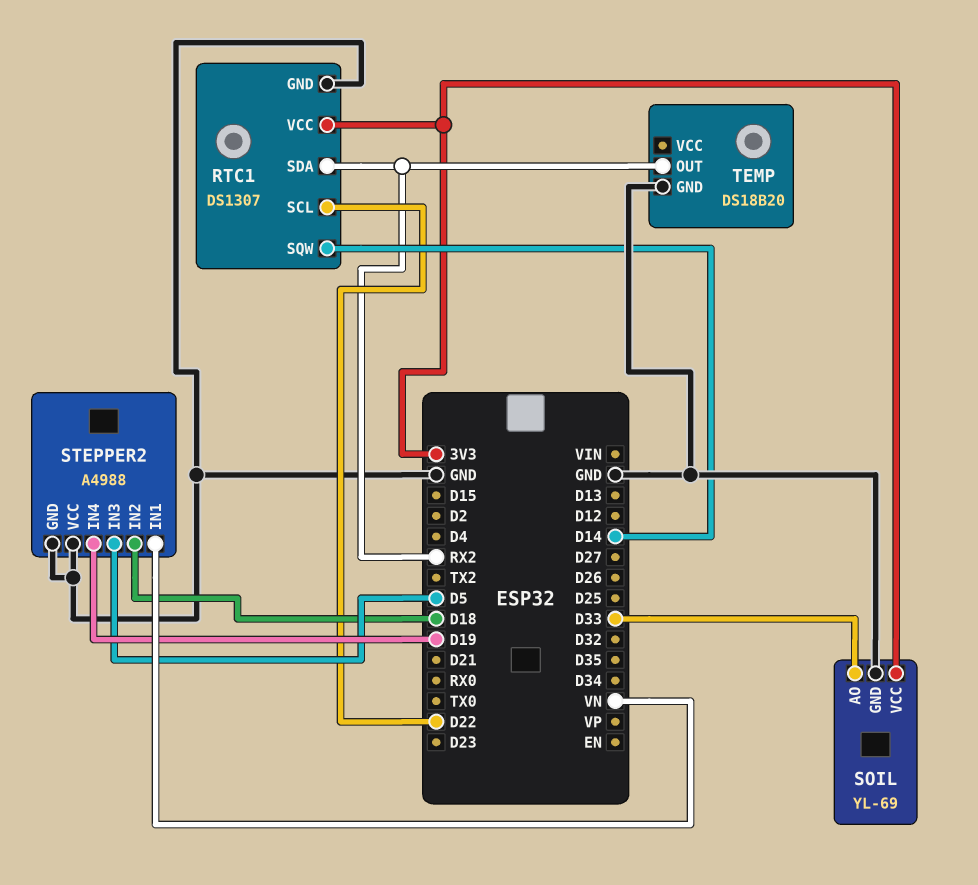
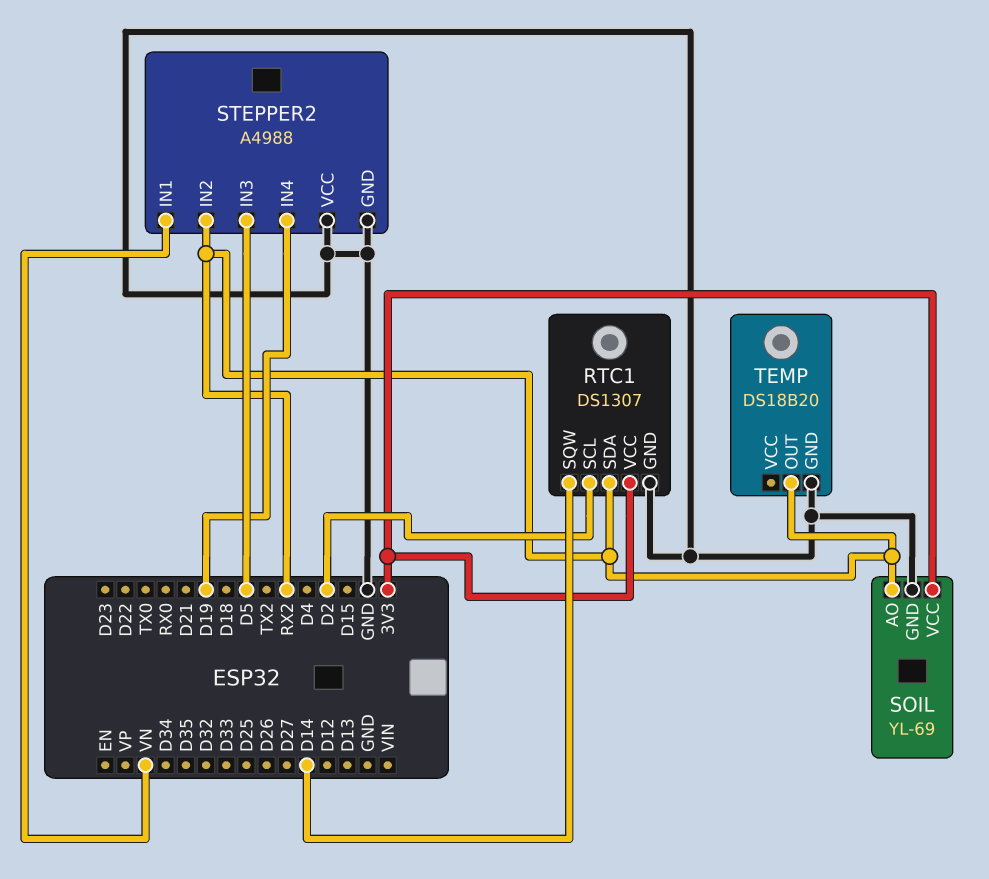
RTC1 pin SCL: D22 -> D2
SOIL pin AO: D33 -> RX2
STEPPER2 pin IN2: D18 -> RX2

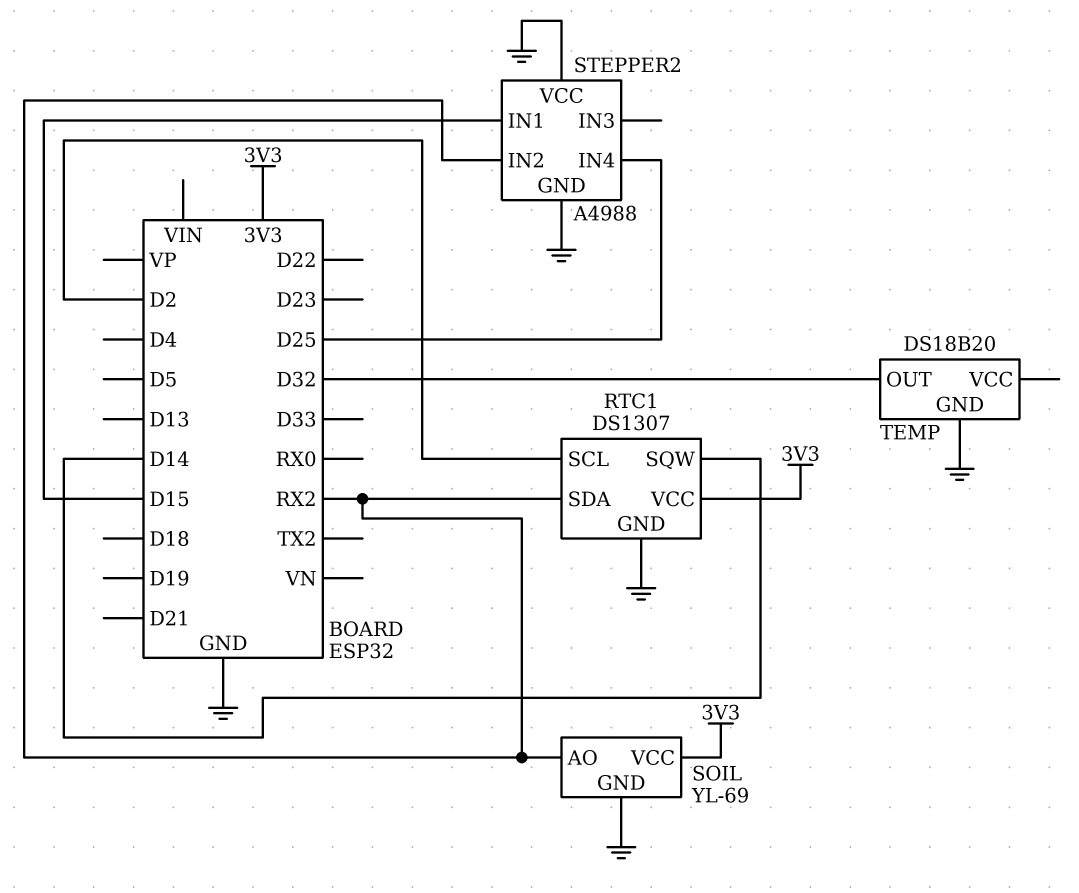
STEPPER2 pin IN1: VN -> D15
STEPPER2 pin IN3: D5 -> none
STEPPER2 pin IN4: D19 -> D25
TEMP pin OUT: RX2 -> D32

